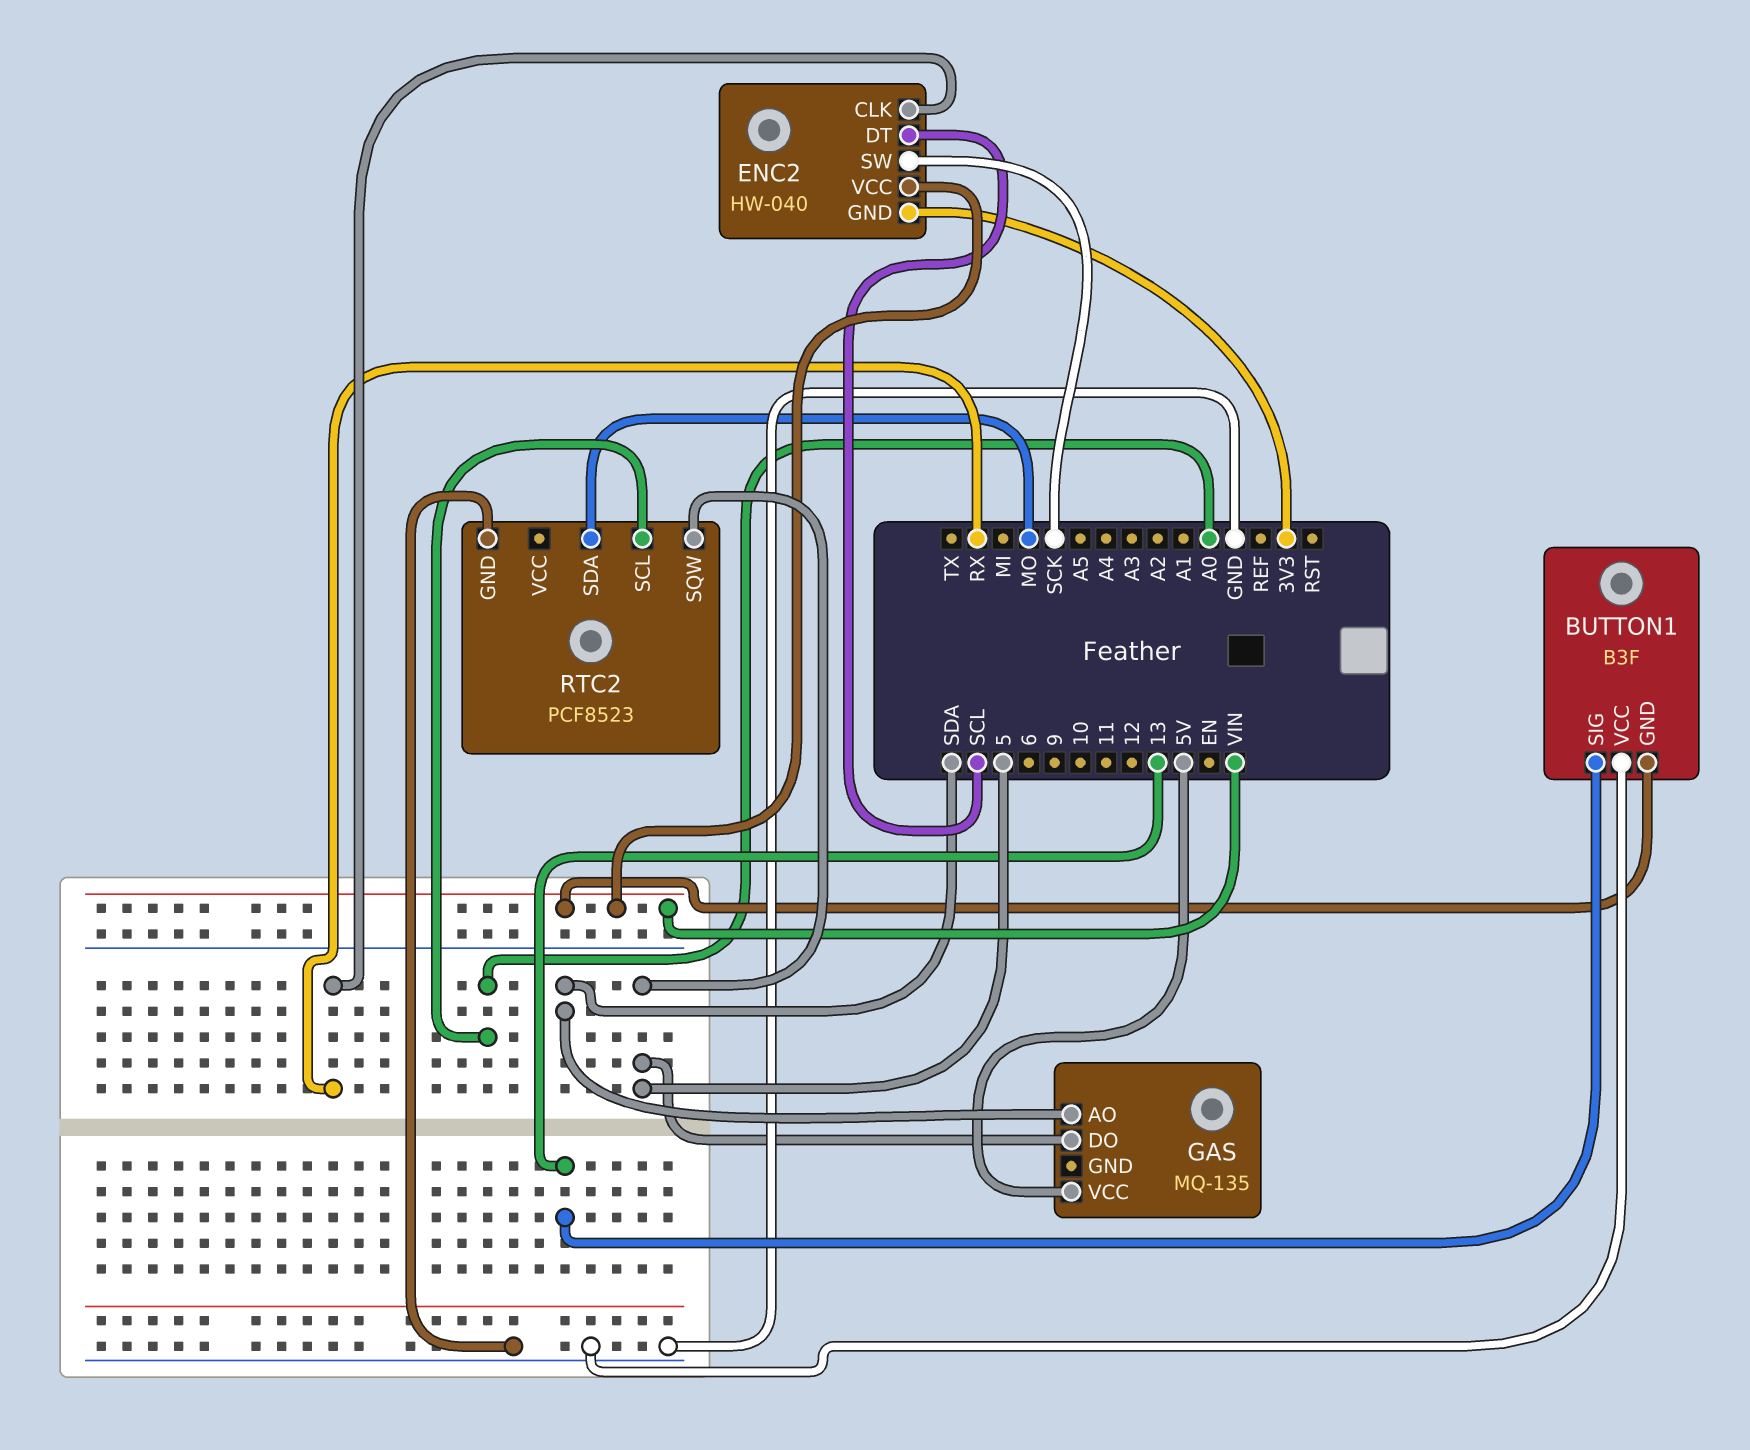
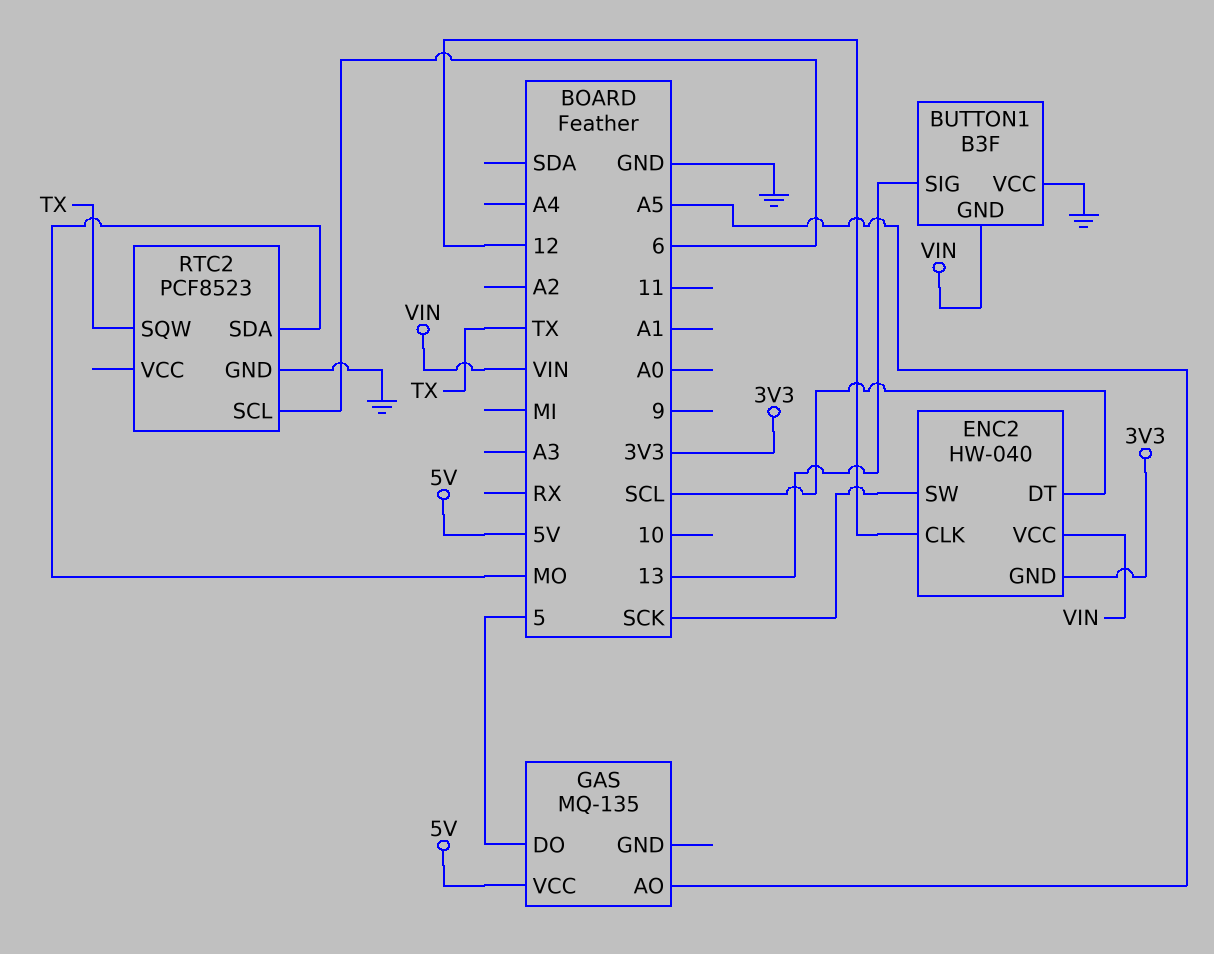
ENC2 pin CLK: RX -> 12
GAS pin AO: SDA -> A5
RTC2 pin SCL: A0 -> 6
RTC2 pin SQW: 5 -> TX

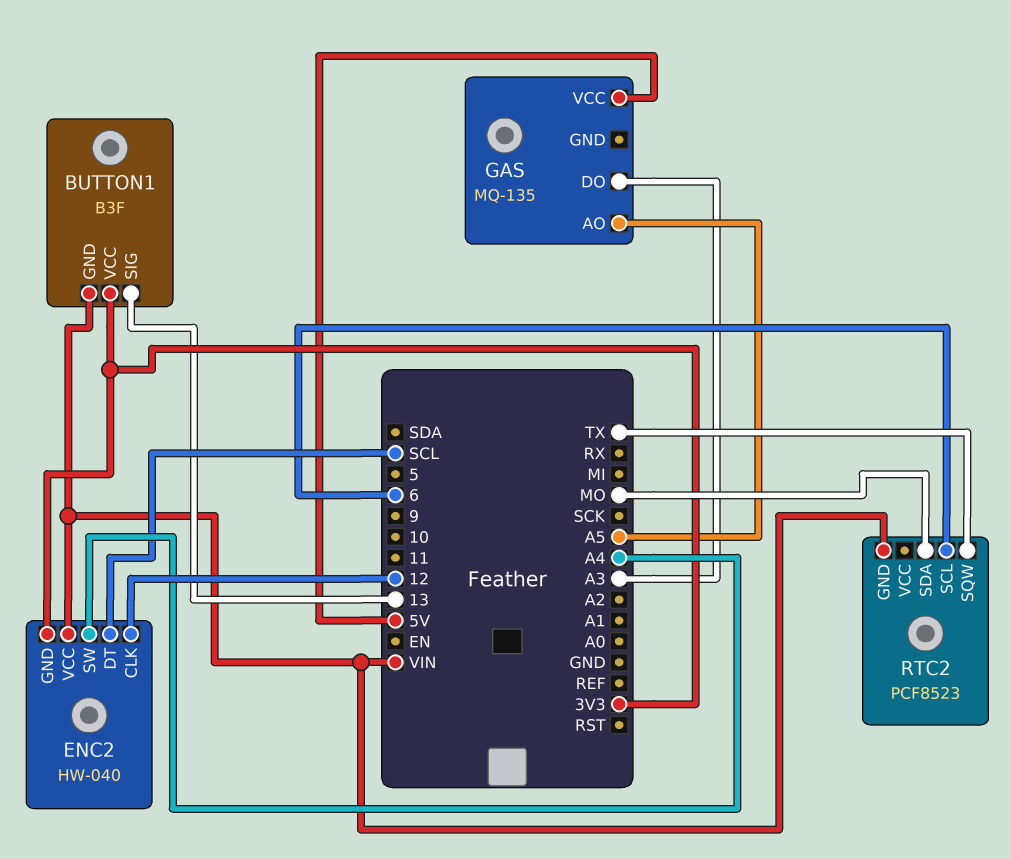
BUTTON1 pin VCC: GND -> 3V3
ENC2 pin SW: SCK -> A4
GAS pin DO: 5 -> A3
RTC2 pin GND: GND -> VIN

